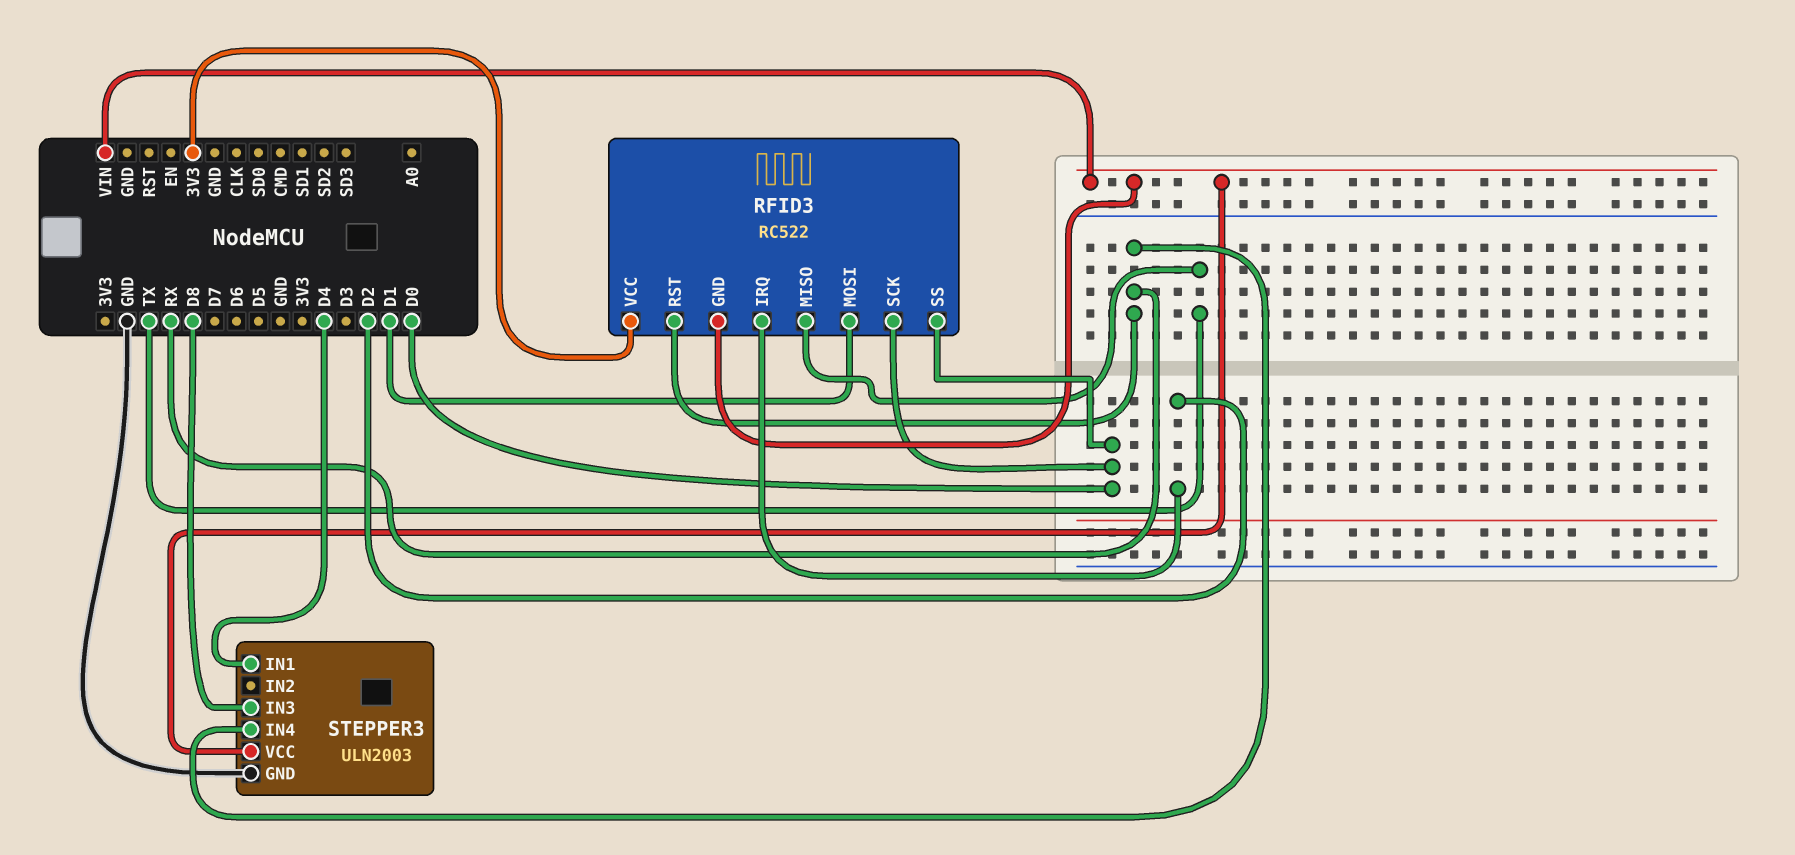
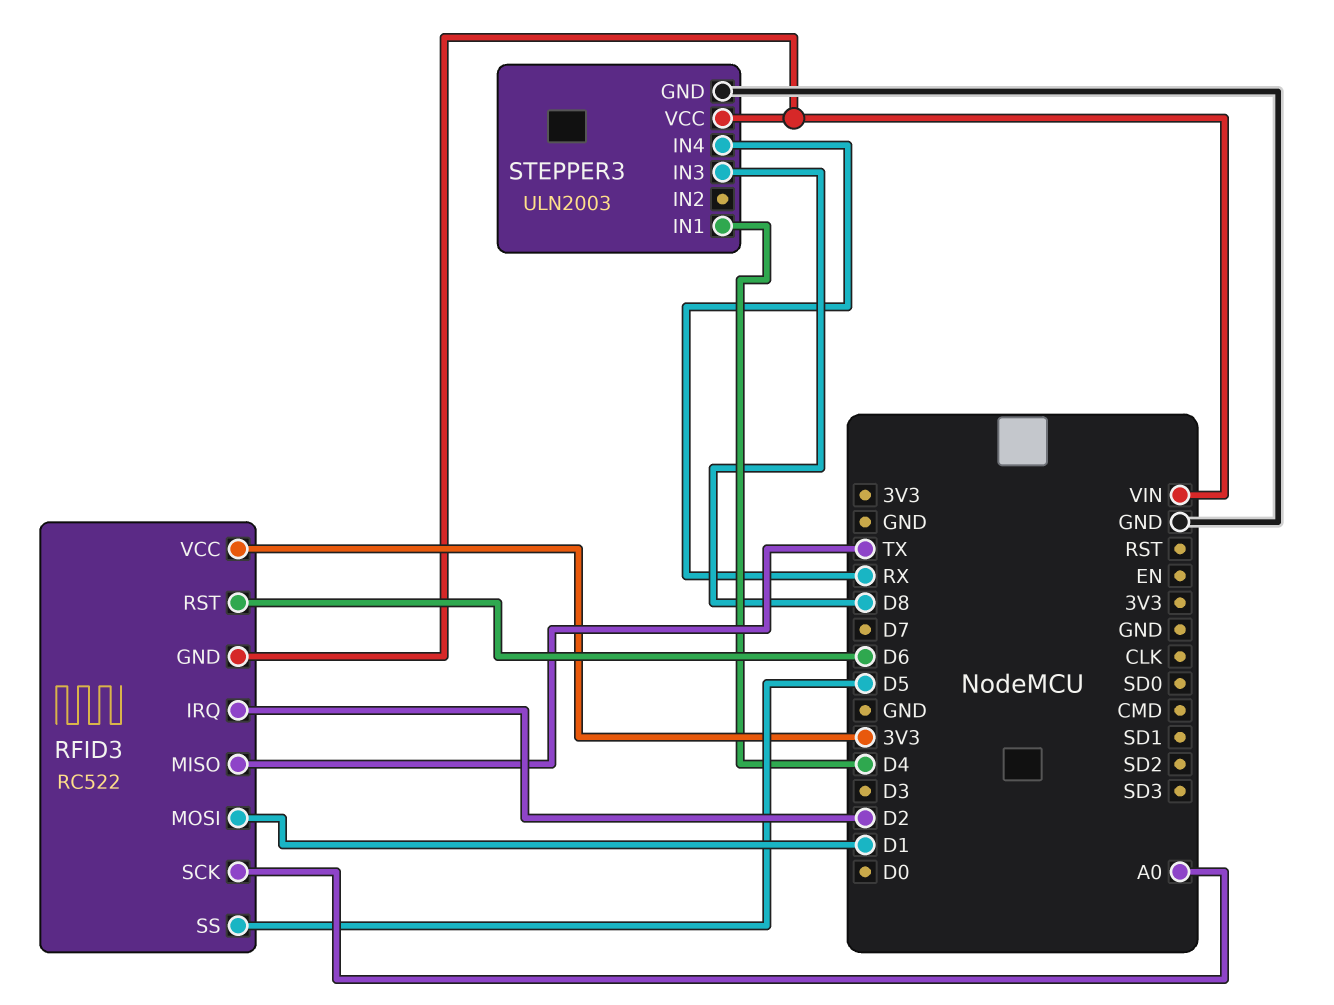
RFID3 pin RST: RX -> D6
RFID3 pin SCK: D0 -> A0
RFID3 pin SS: D0 -> D5

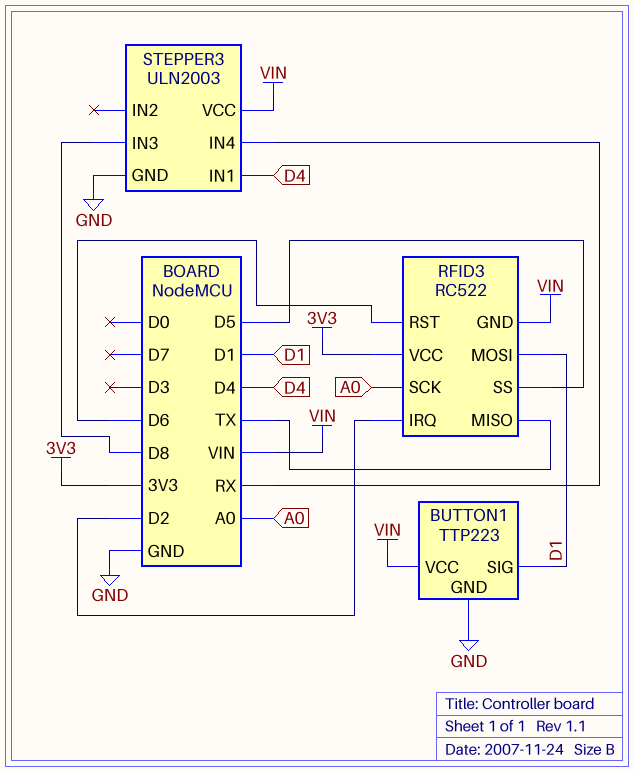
BUTTON1: none -> TTP223
BUTTON1 pin GND: none -> GND
BUTTON1 pin SIG: none -> D1
BUTTON1 pin VCC: none -> VIN

